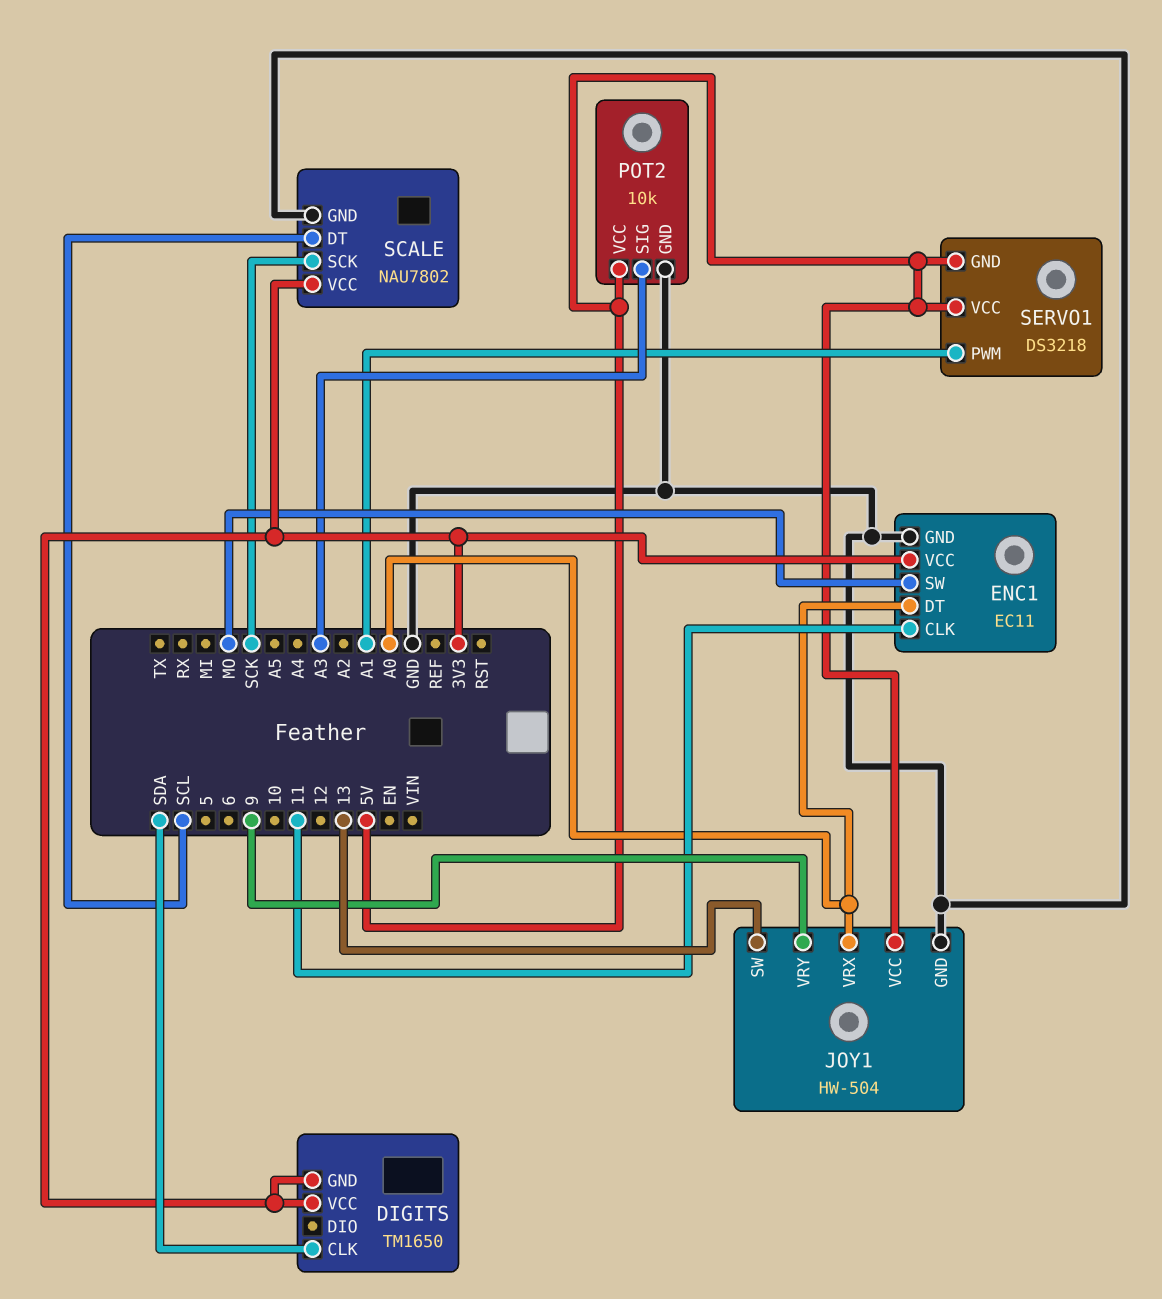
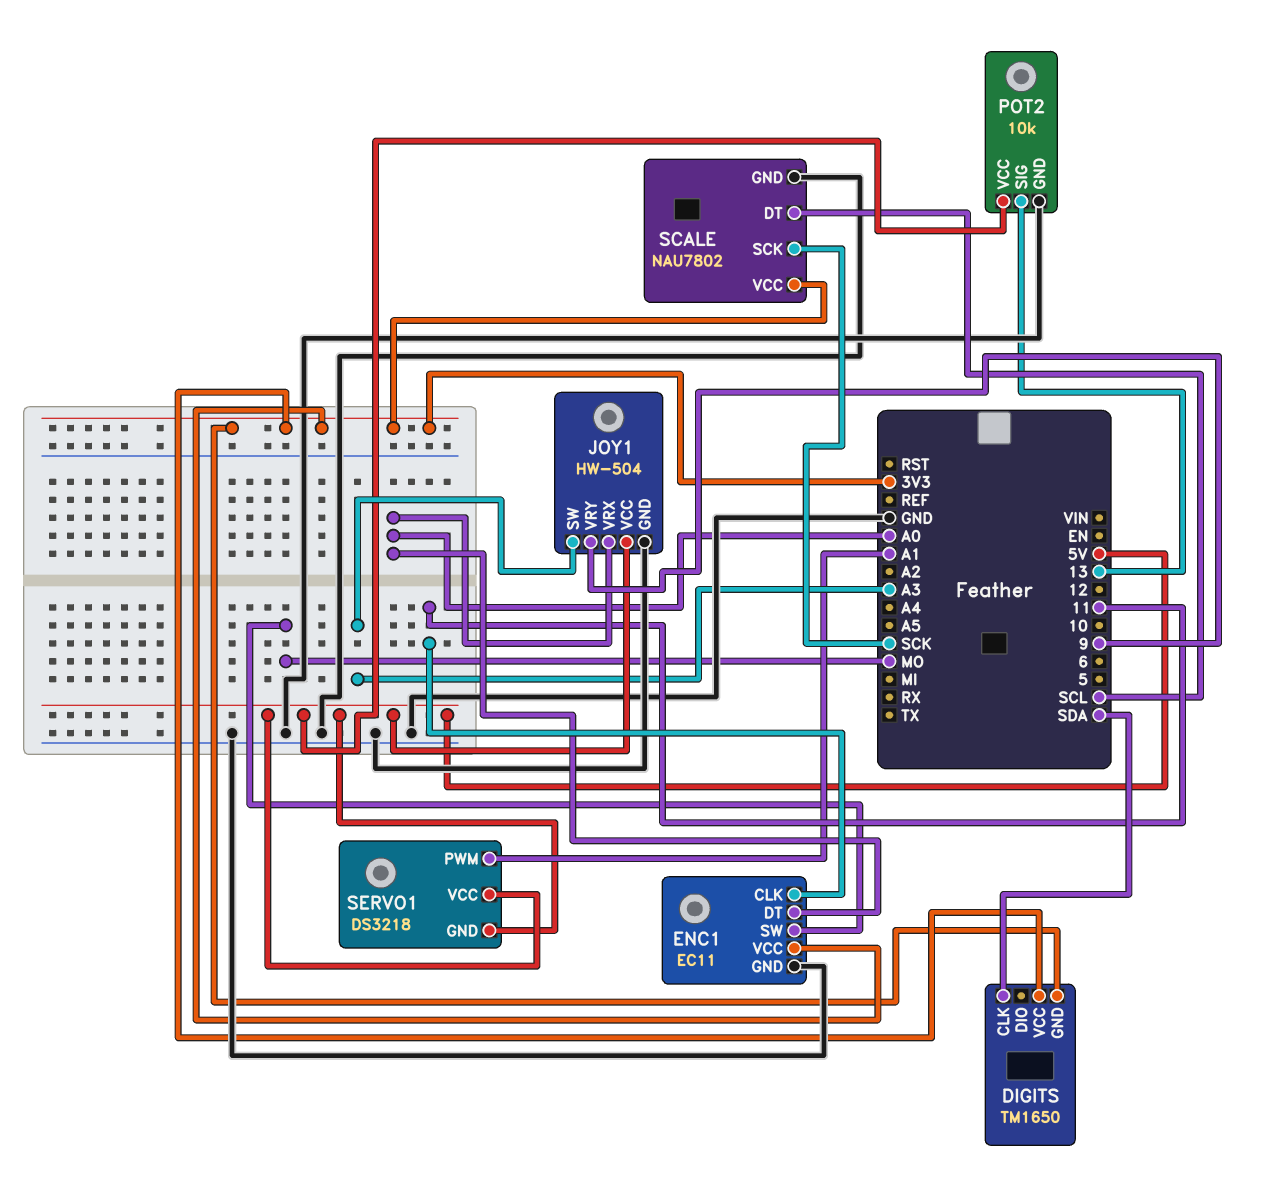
JOY1 pin SW: 13 -> A3
POT2 pin SIG: A3 -> 13

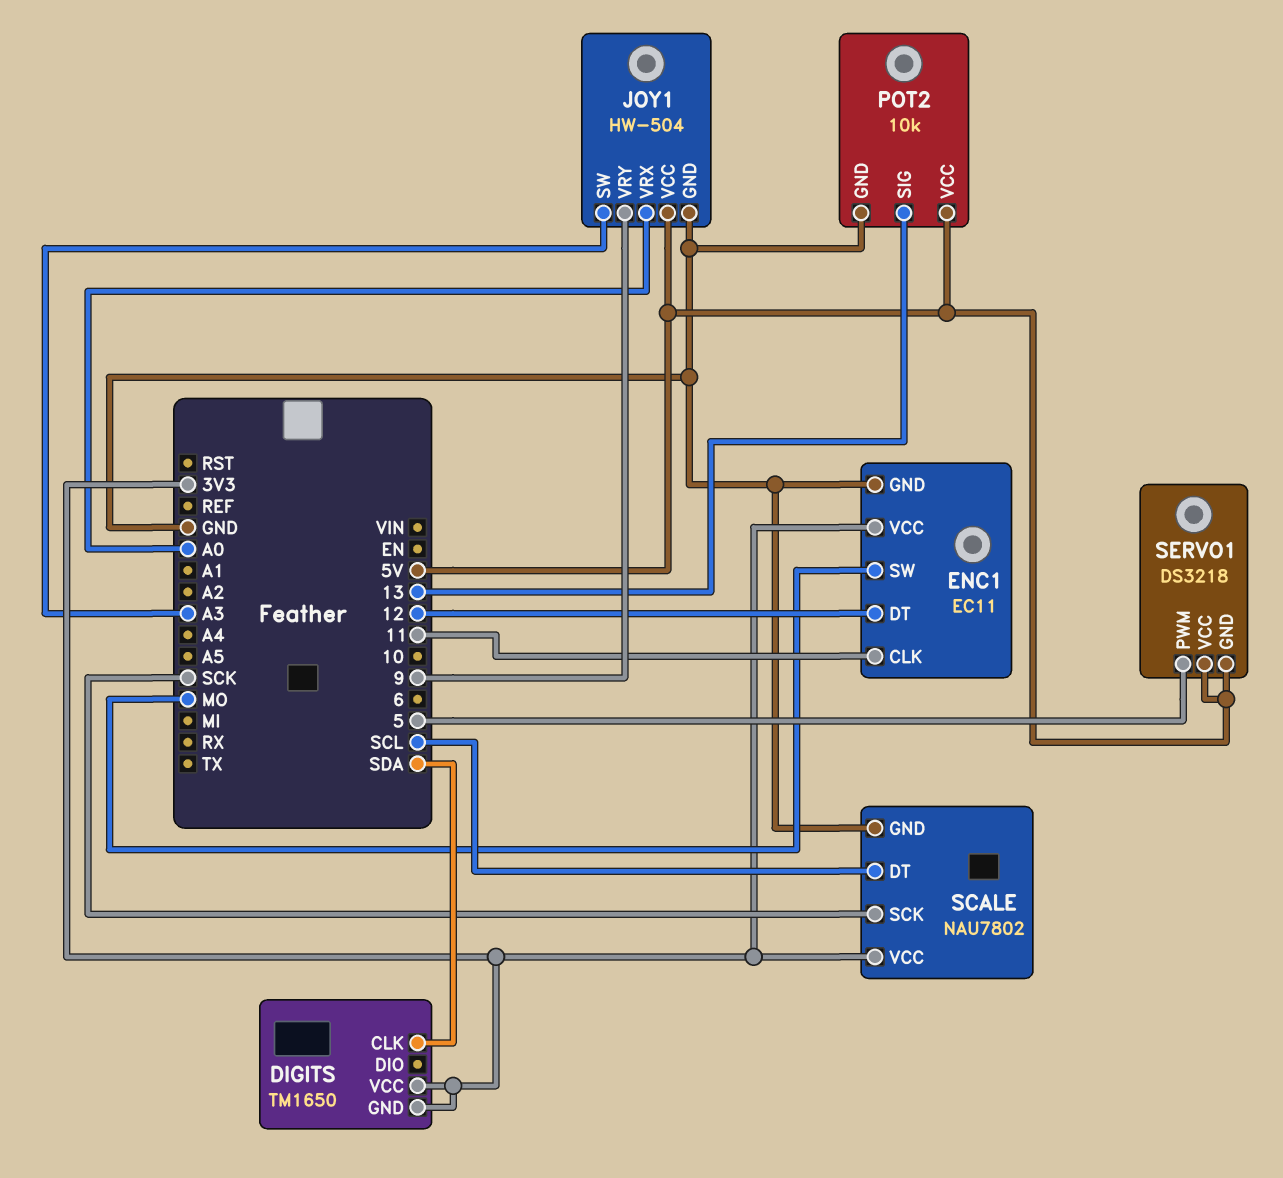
ENC1 pin DT: A0 -> 12
SERVO1 pin PWM: A1 -> 5

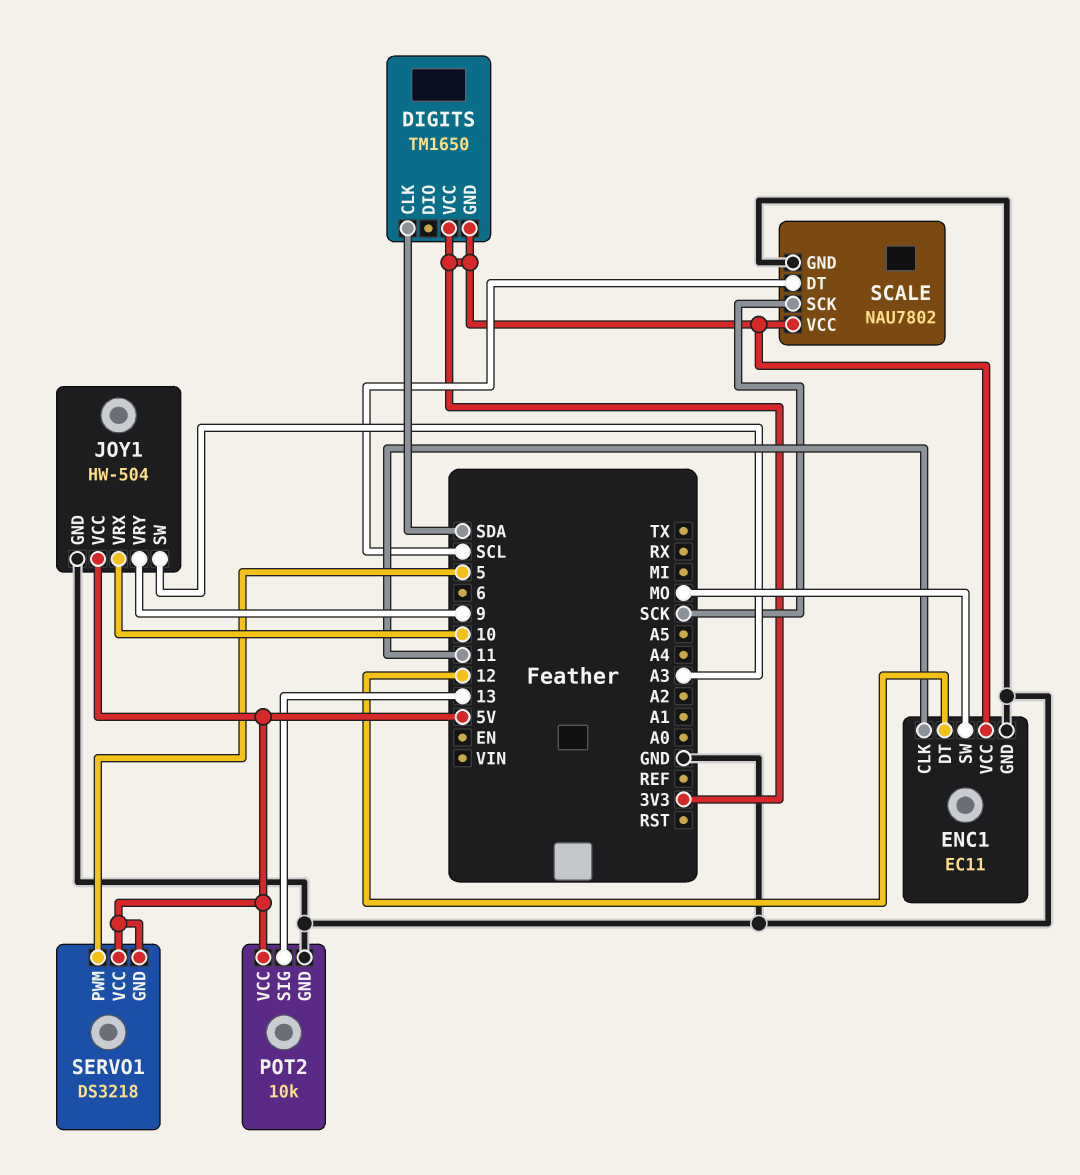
JOY1 pin VRX: A0 -> 10

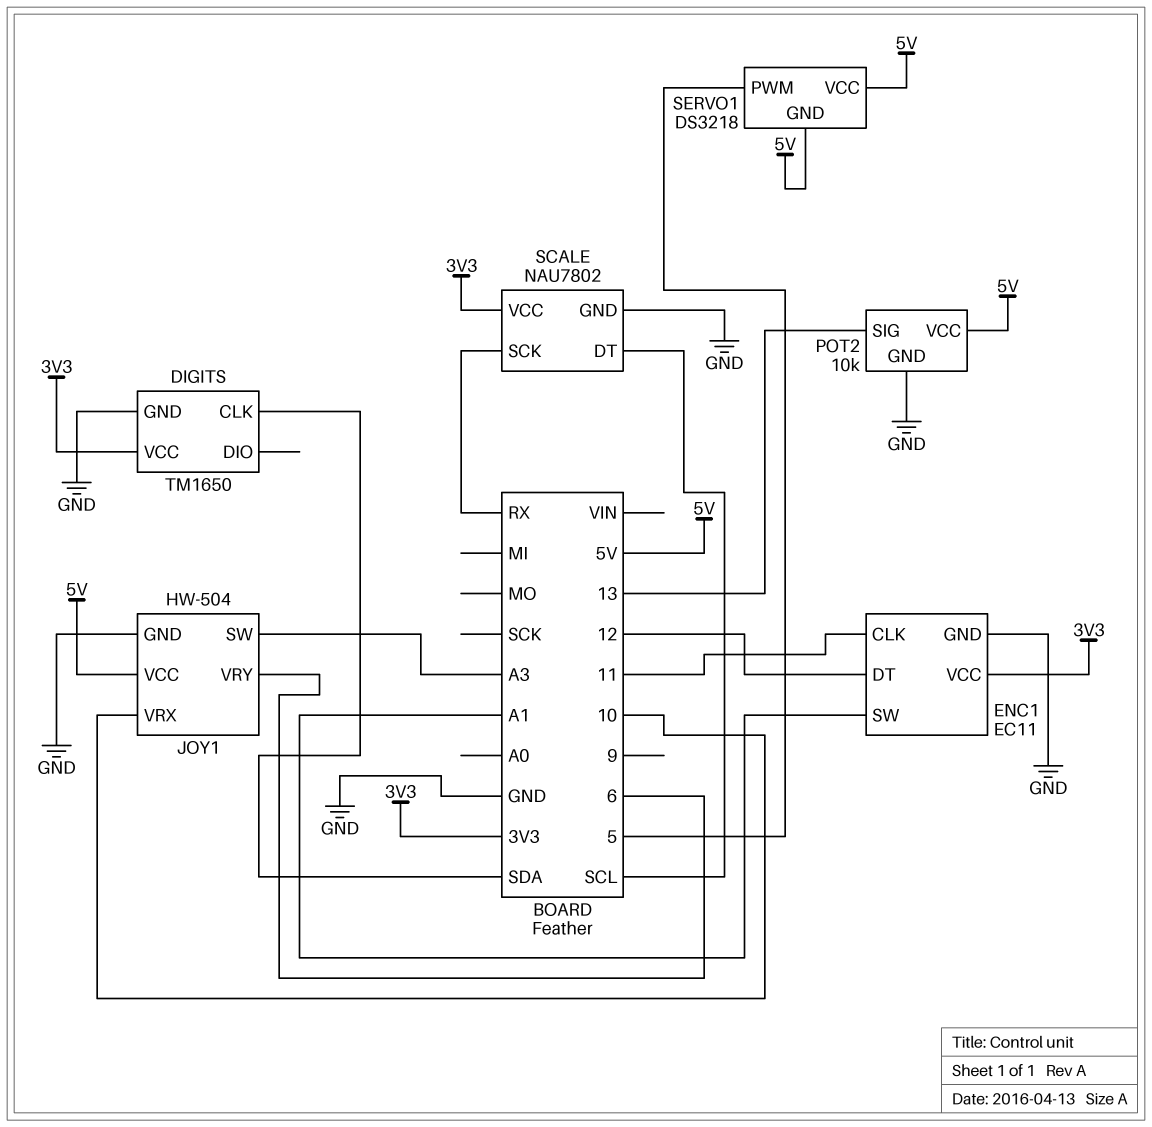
DIGITS pin GND: 3V3 -> GND
ENC1 pin SW: MO -> A1
JOY1 pin VRY: 9 -> 6
SCALE pin SCK: SCK -> RX

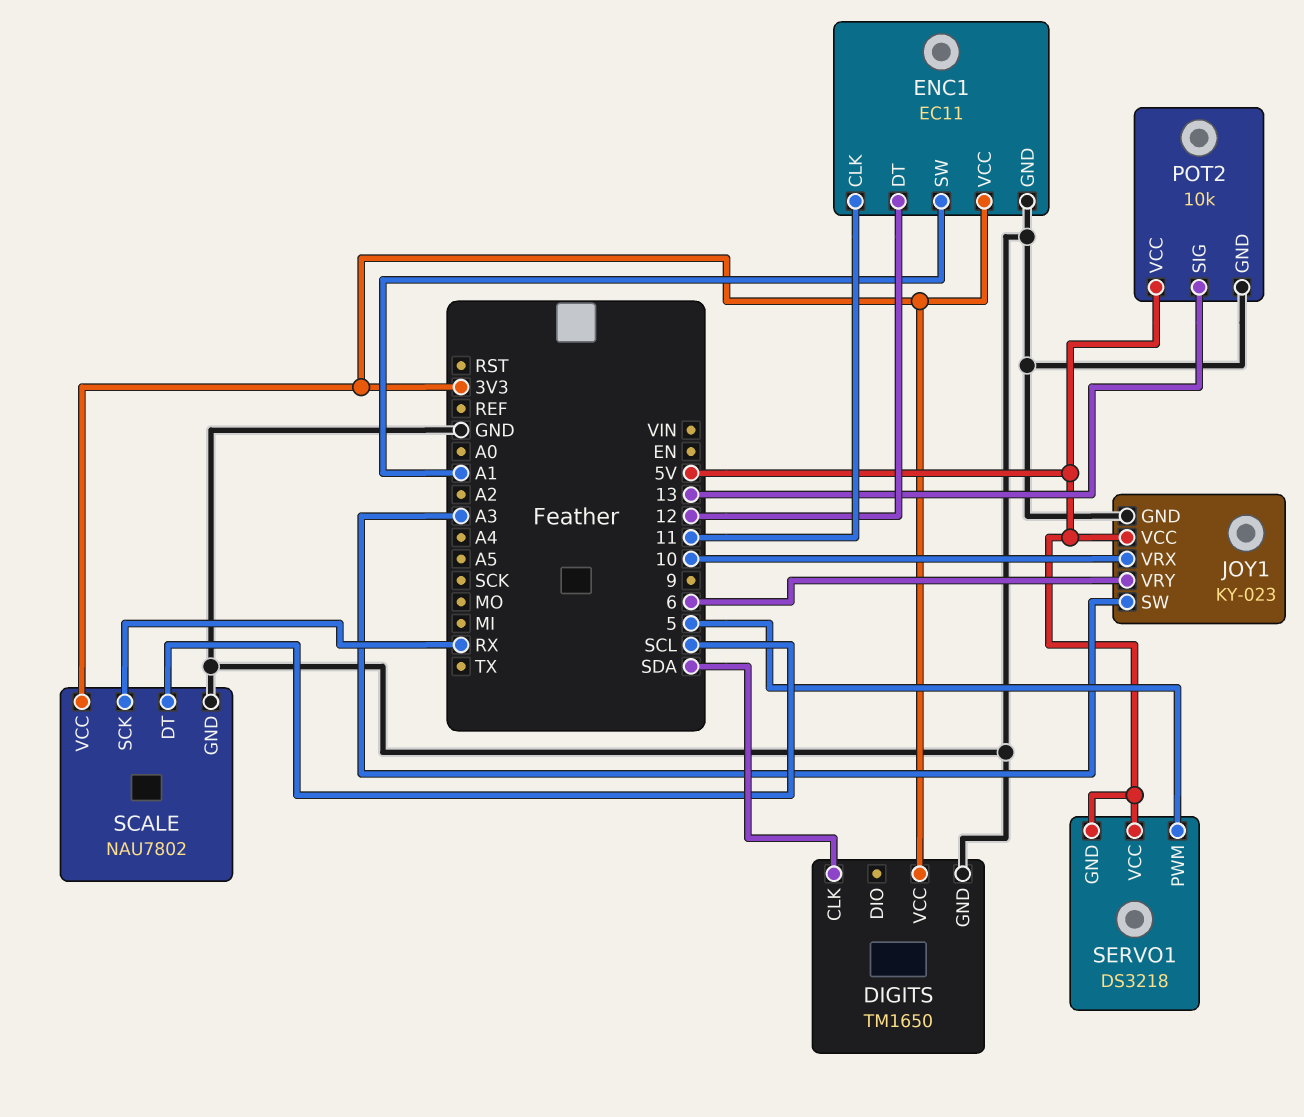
JOY1: HW-504 -> KY-023

